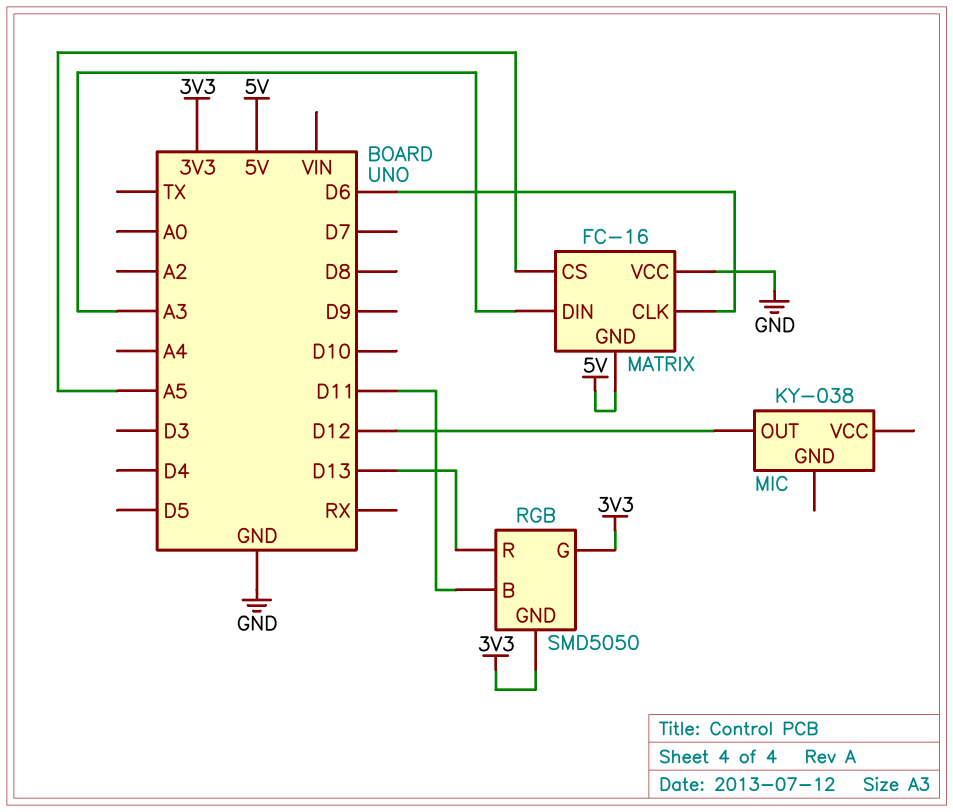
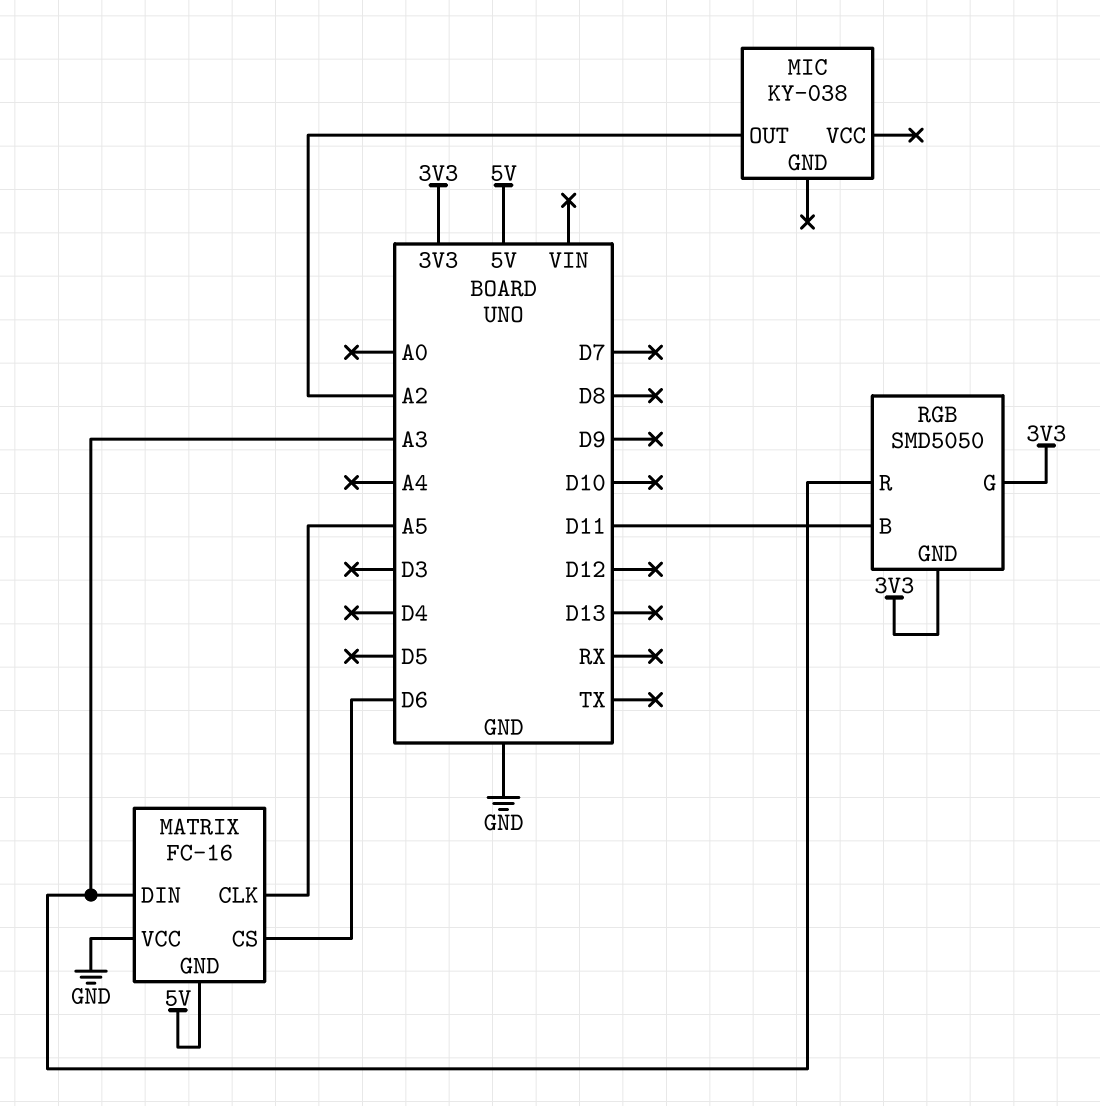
MATRIX pin CLK: D6 -> A5
MATRIX pin CS: A5 -> D6
MIC pin OUT: D12 -> A2
RGB pin R: D13 -> A3

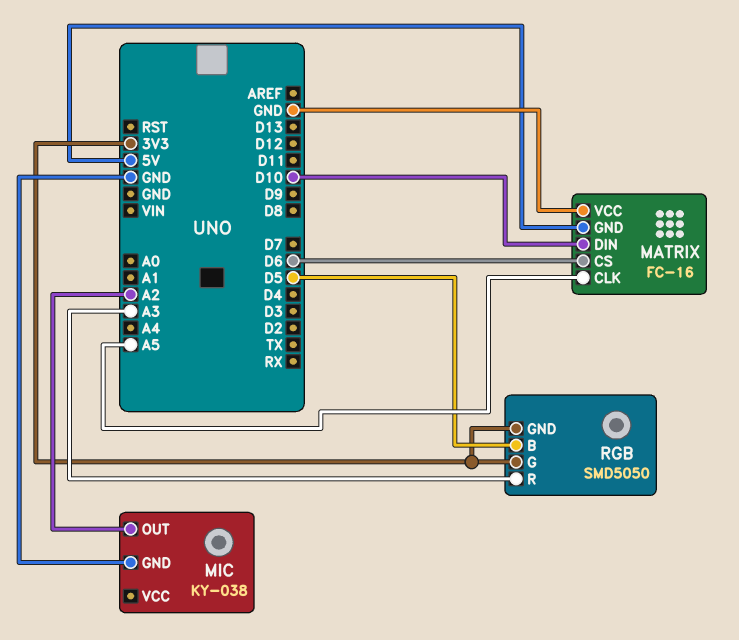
MATRIX pin DIN: A3 -> D10
MIC pin GND: none -> GND
RGB pin B: D11 -> D5

